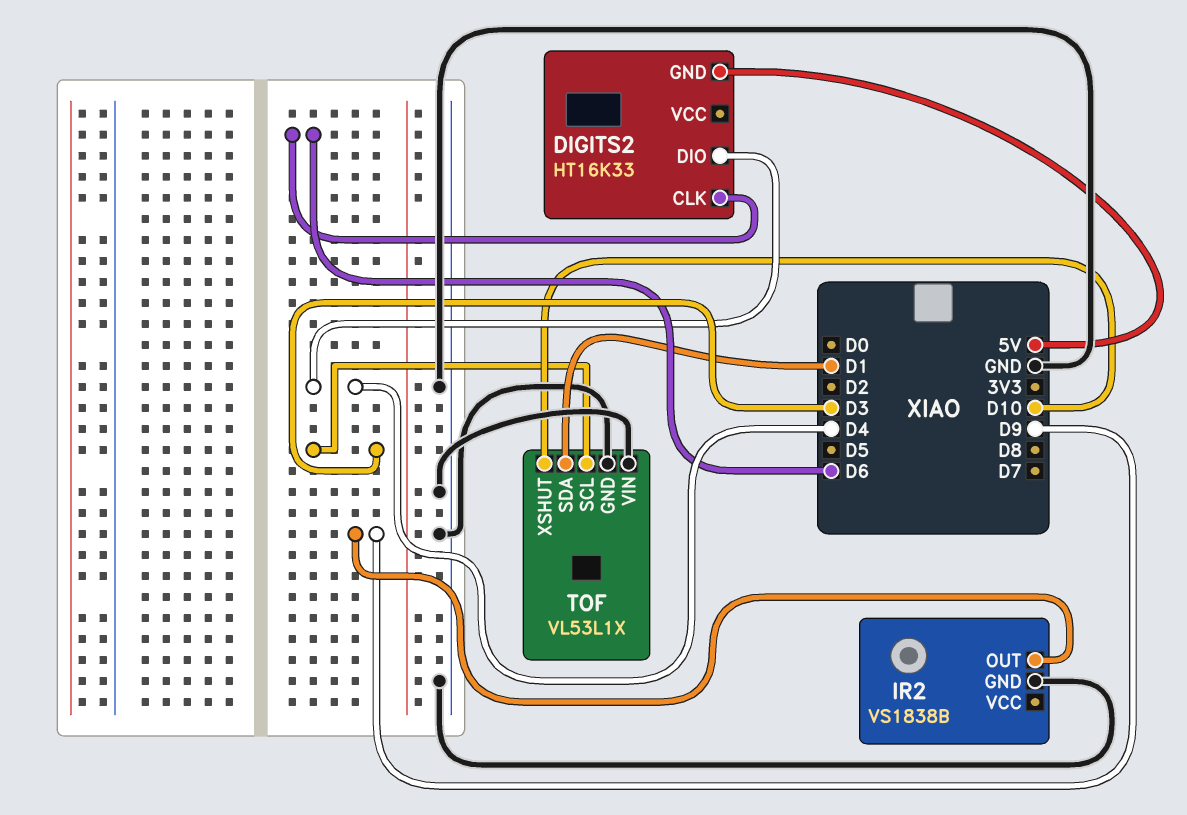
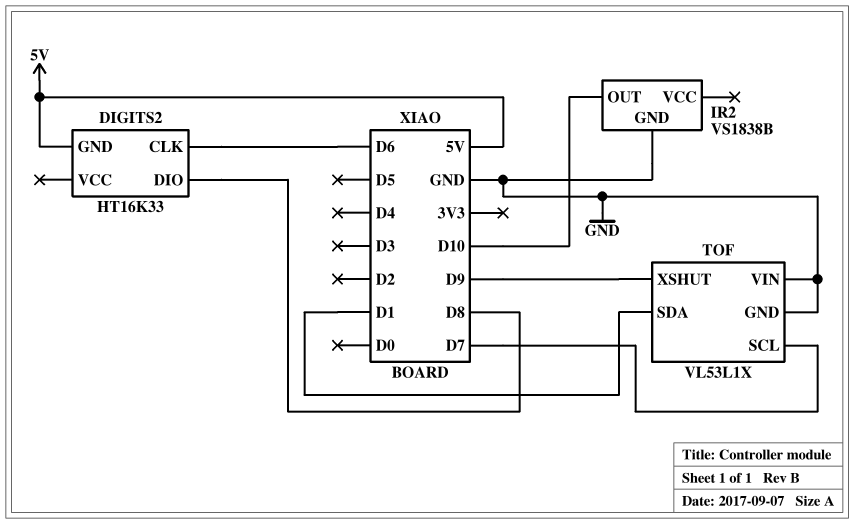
DIGITS2 pin DIO: D4 -> D8
IR2 pin OUT: D9 -> D10
TOF pin SCL: D3 -> D7
TOF pin XSHUT: D10 -> D9

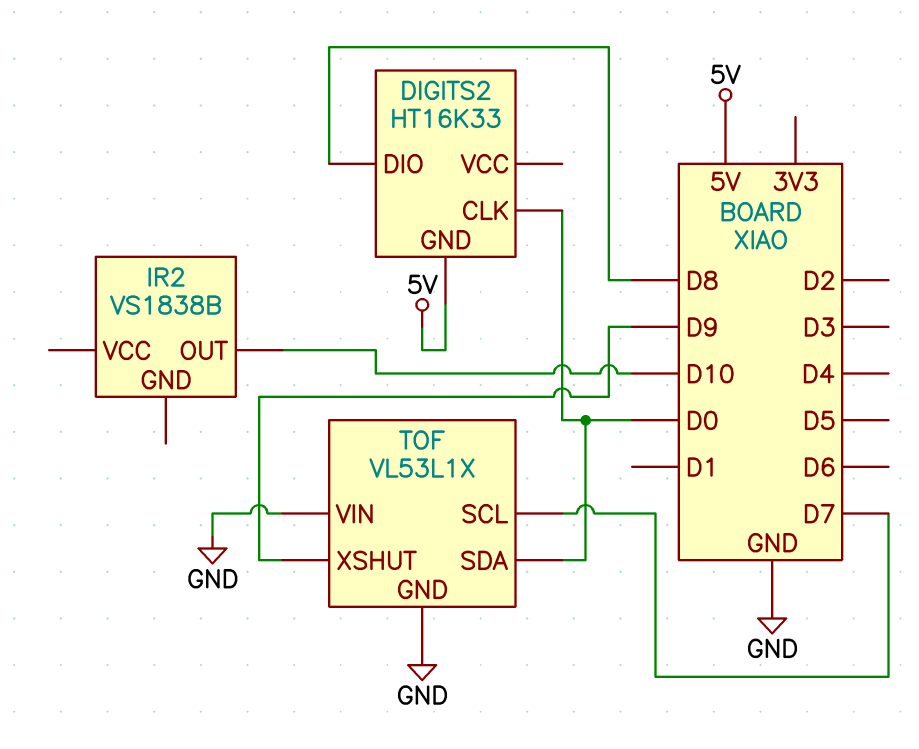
DIGITS2 pin CLK: D6 -> D0
IR2 pin GND: GND -> none
TOF pin SDA: D1 -> D0

